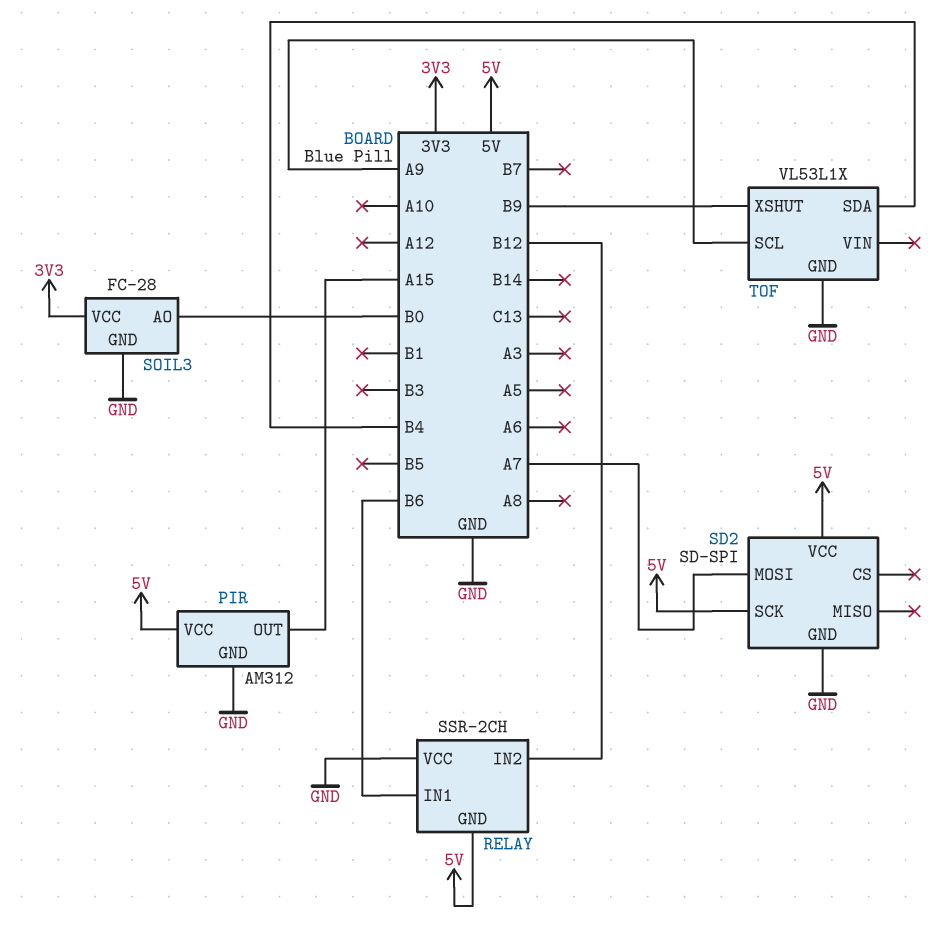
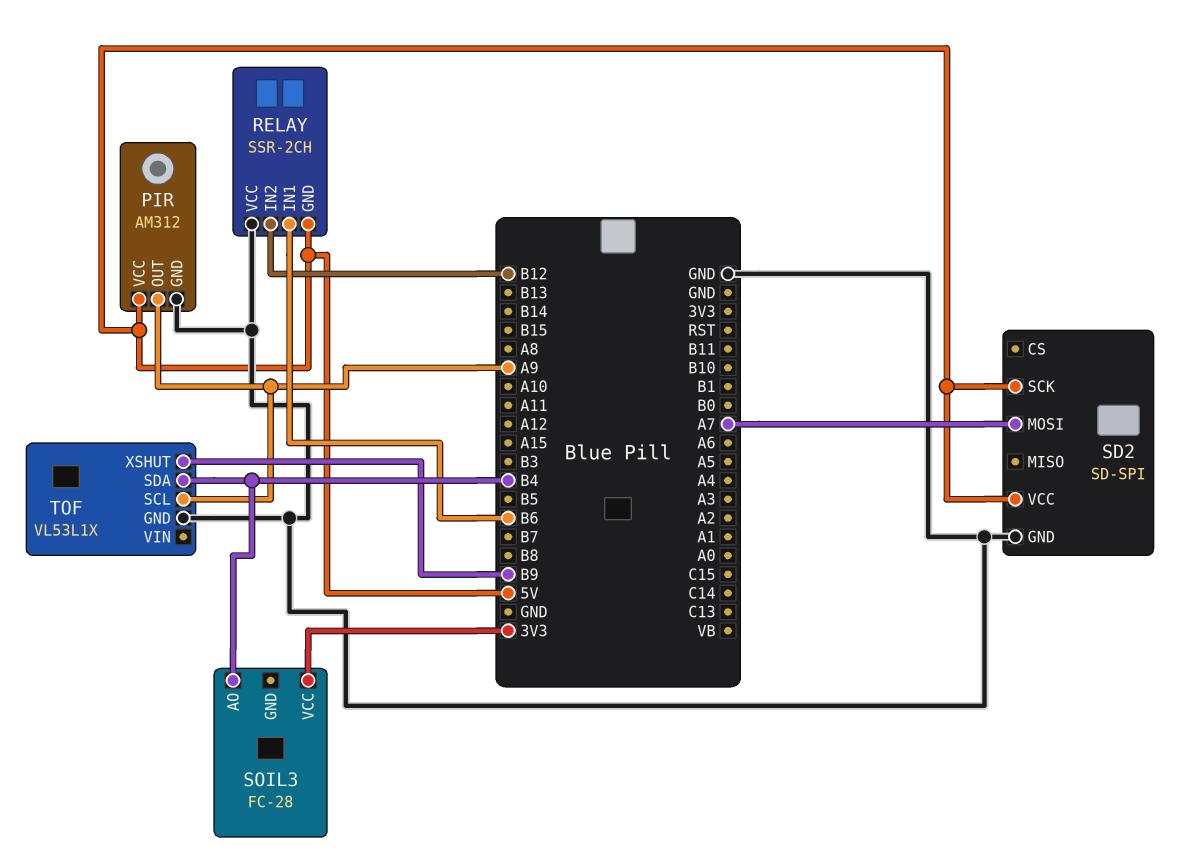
PIR pin OUT: A15 -> A9
SOIL3 pin AO: B0 -> B4
SOIL3 pin GND: GND -> none

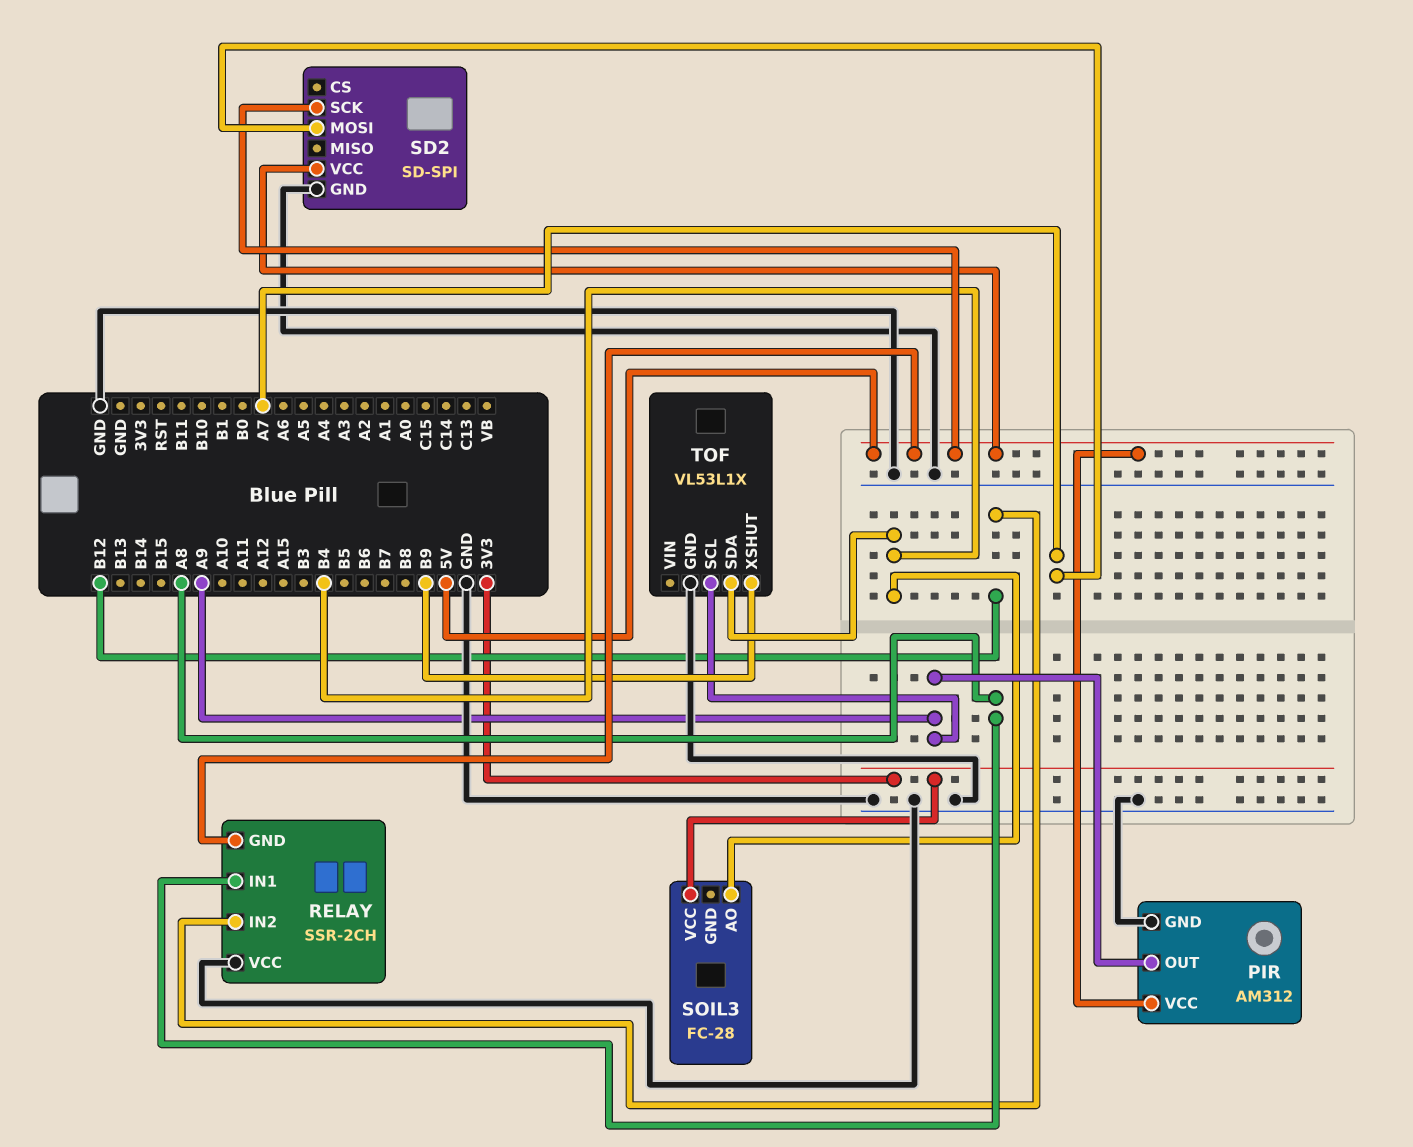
RELAY pin IN1: B6 -> A8

